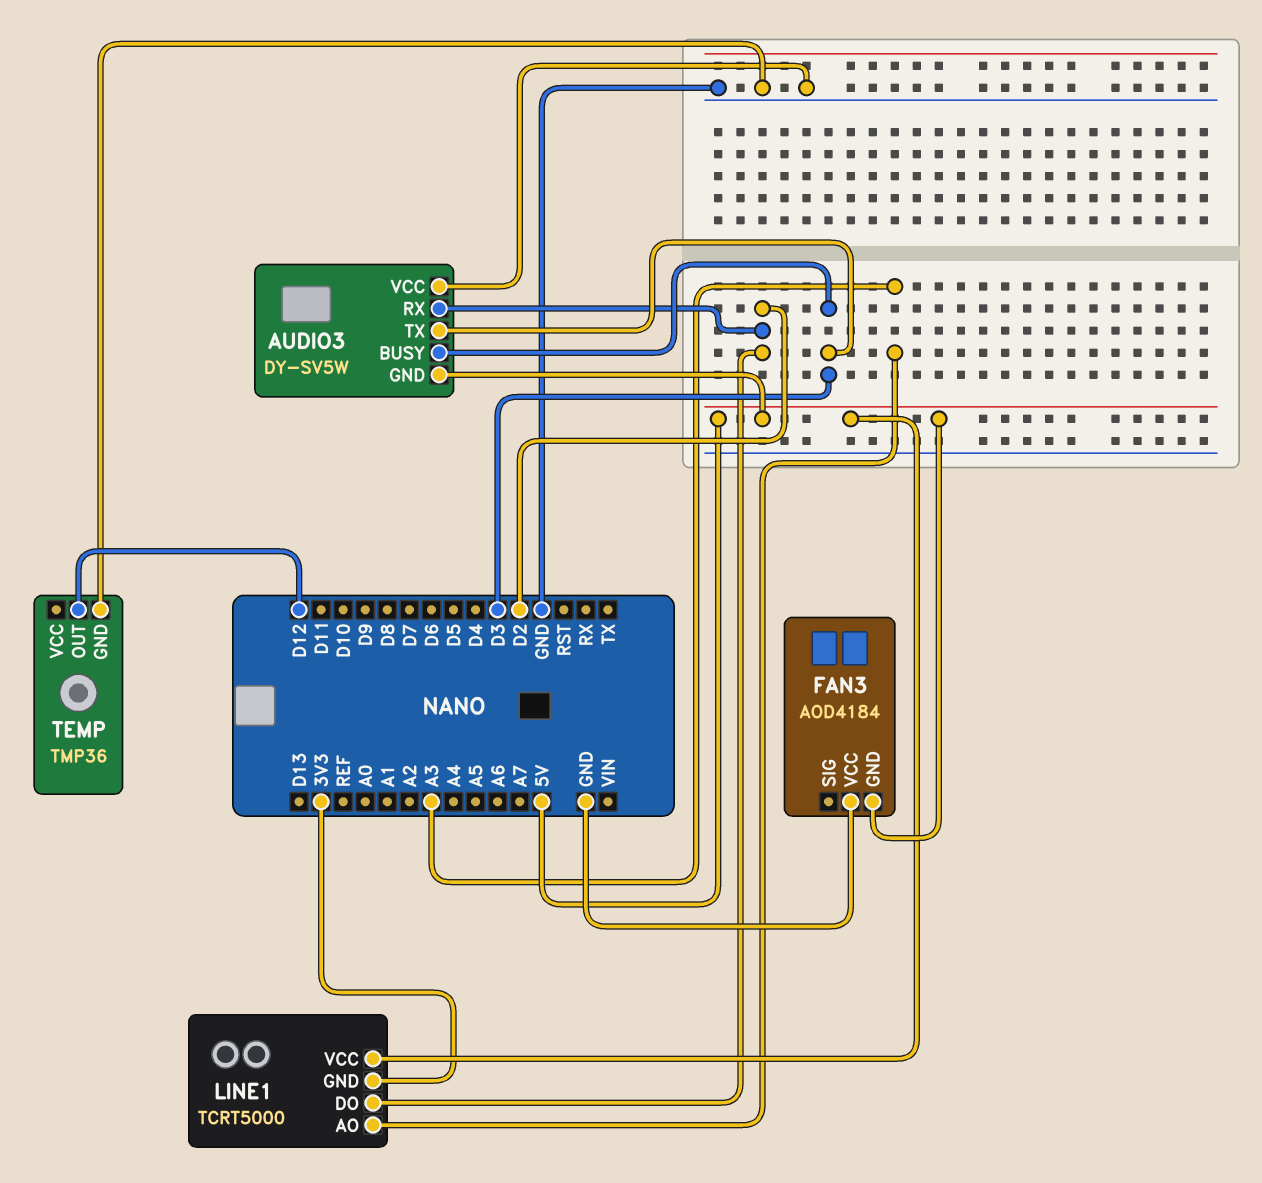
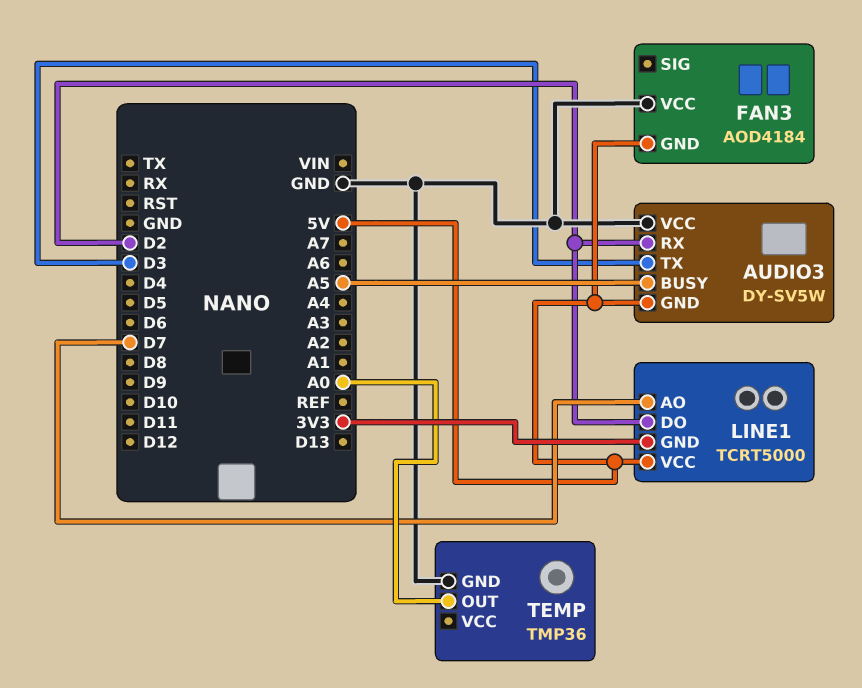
AUDIO3 pin BUSY: D3 -> A5
LINE1 pin AO: A3 -> D7
TEMP pin OUT: D12 -> A0

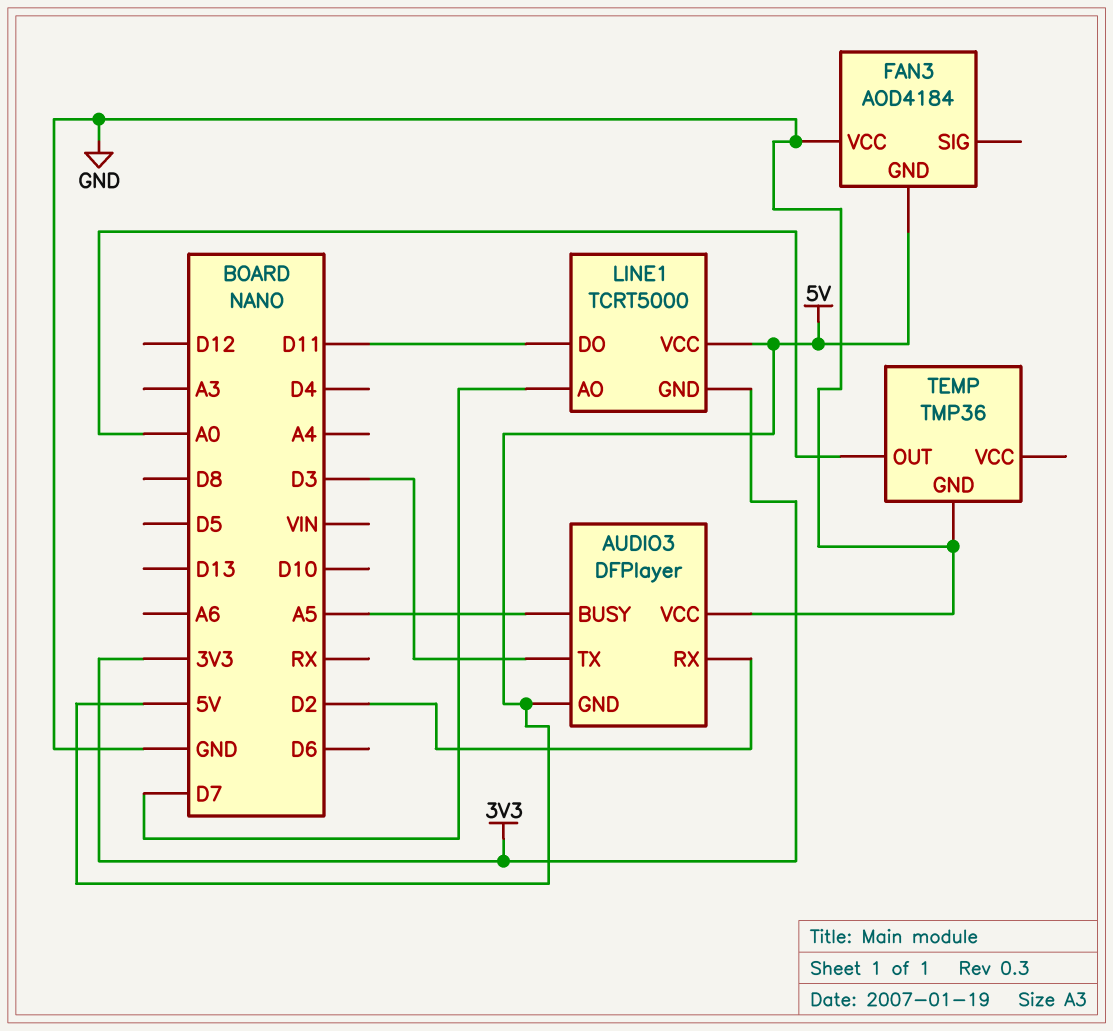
AUDIO3: DY-SV5W -> DFPlayer
LINE1 pin DO: D2 -> D11

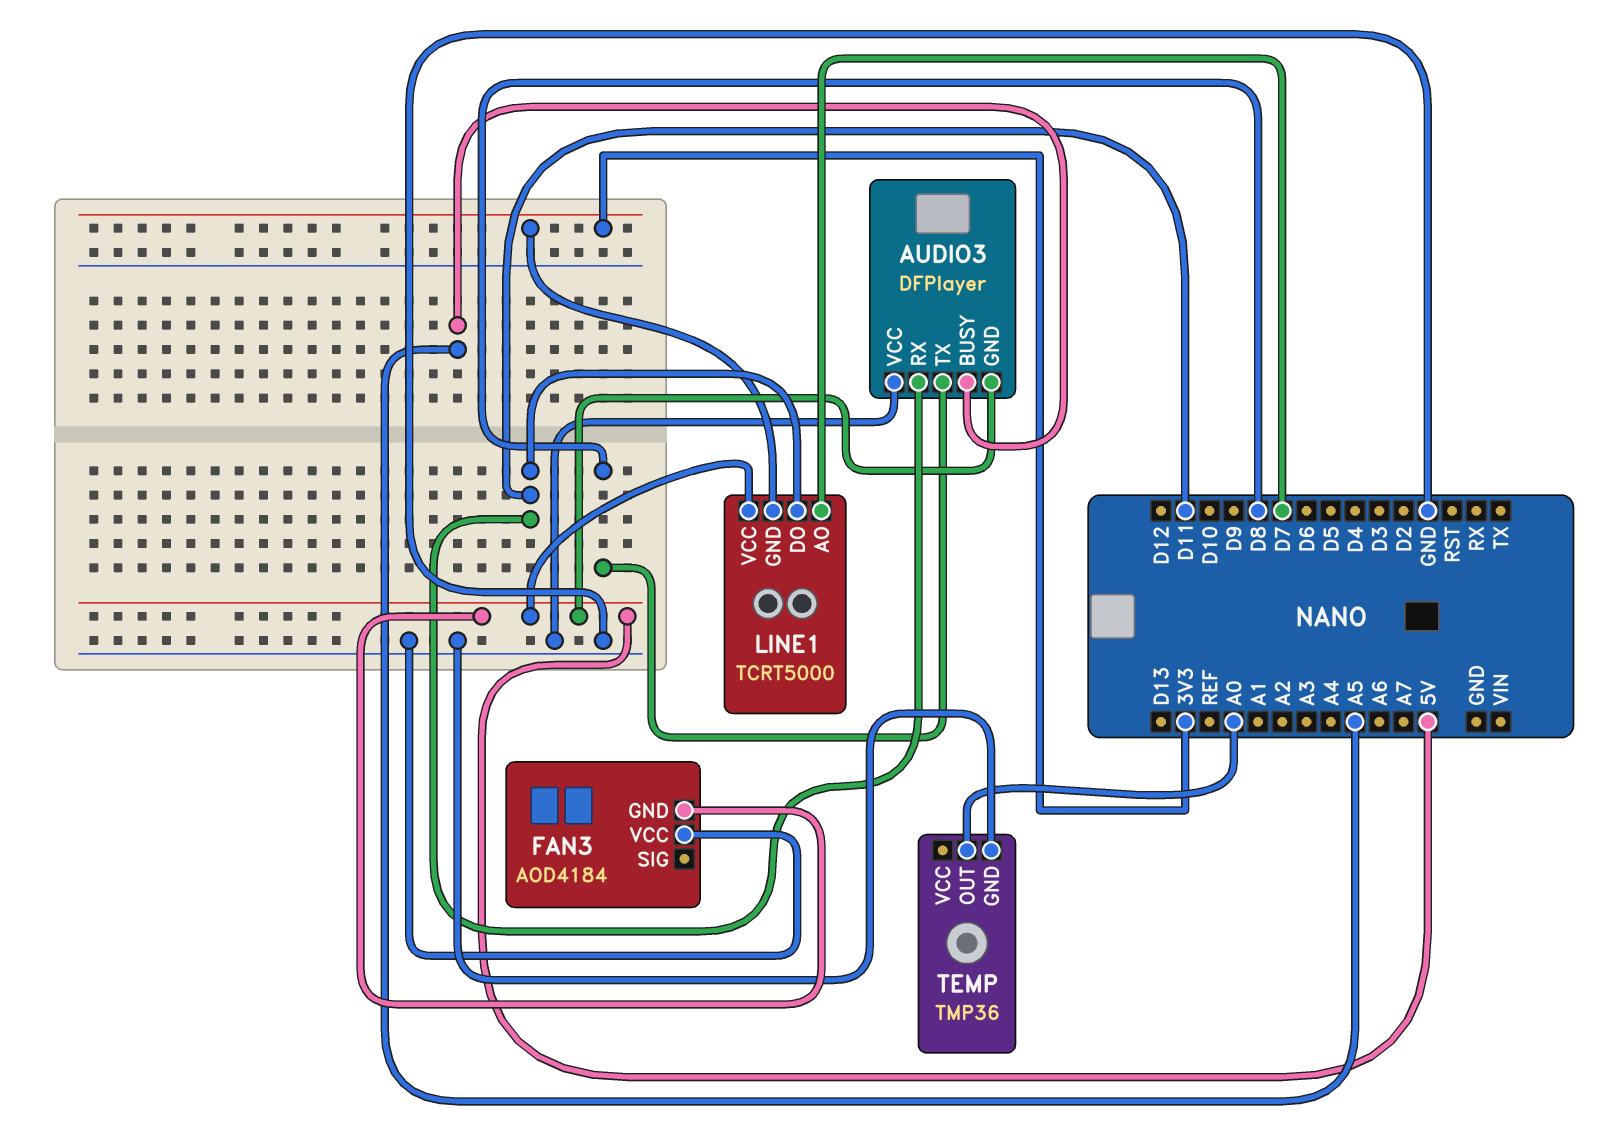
AUDIO3 pin RX: D2 -> D11
AUDIO3 pin TX: D3 -> D8

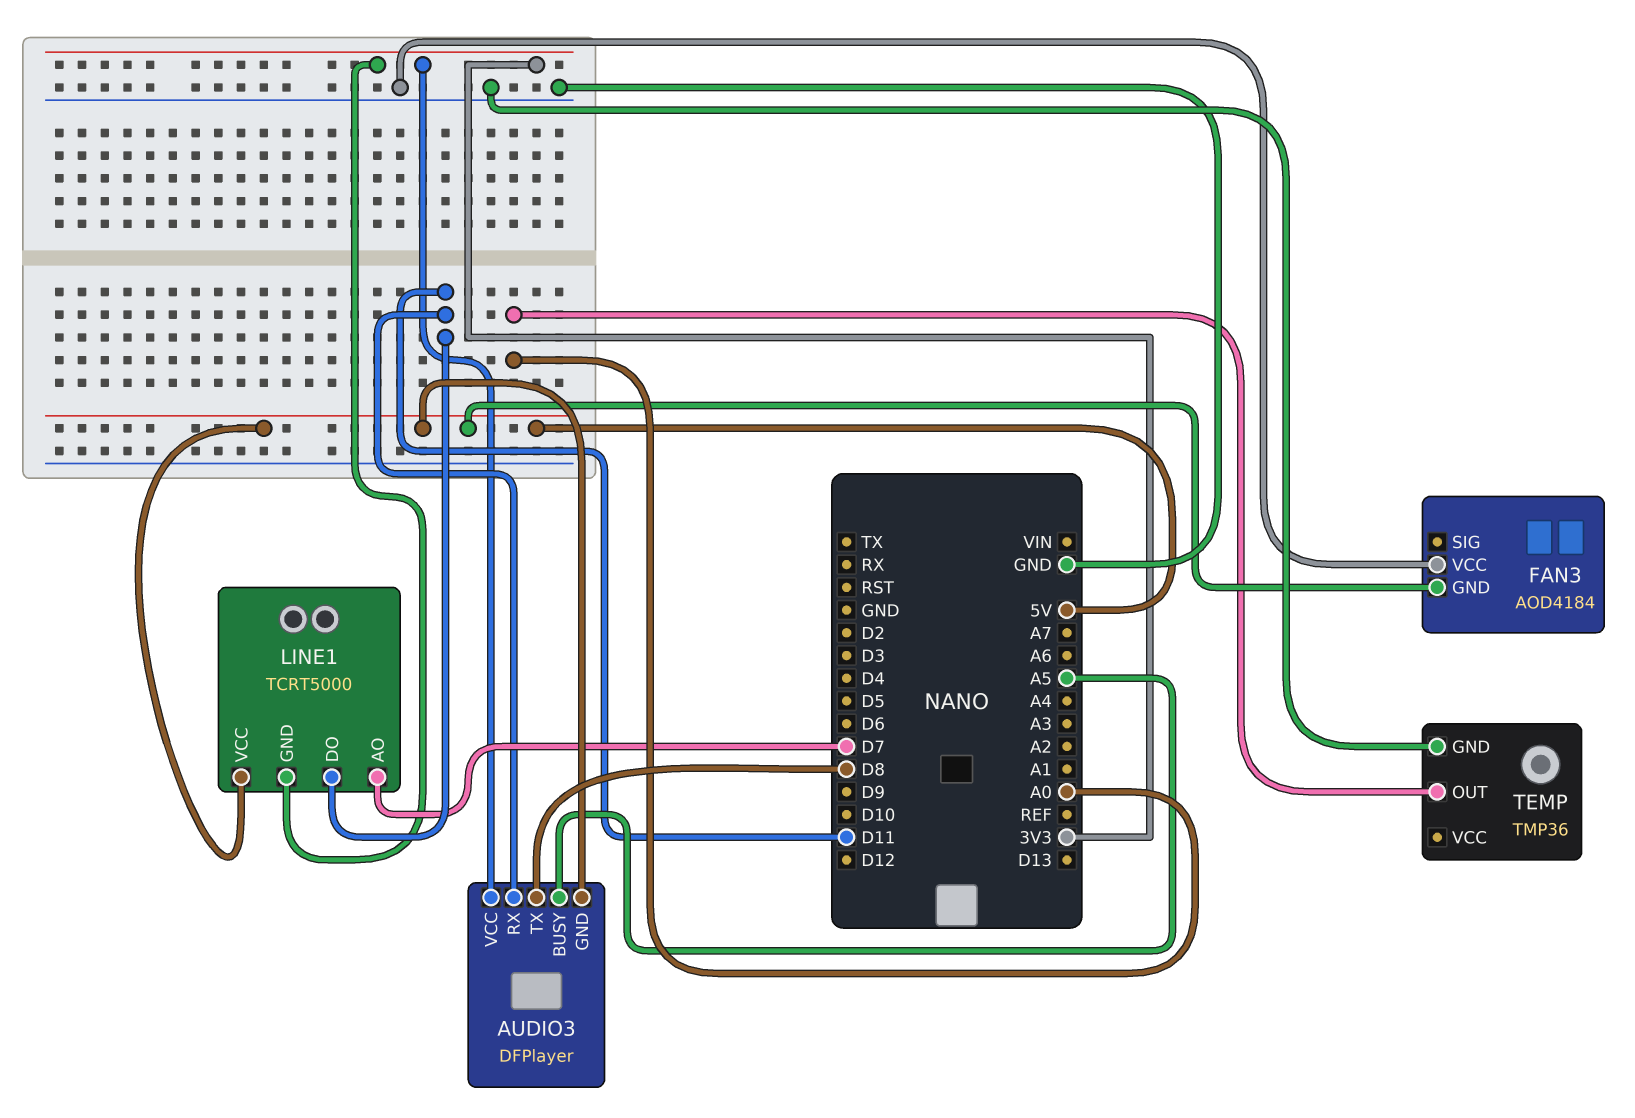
AUDIO3 pin VCC: GND -> 3V3

